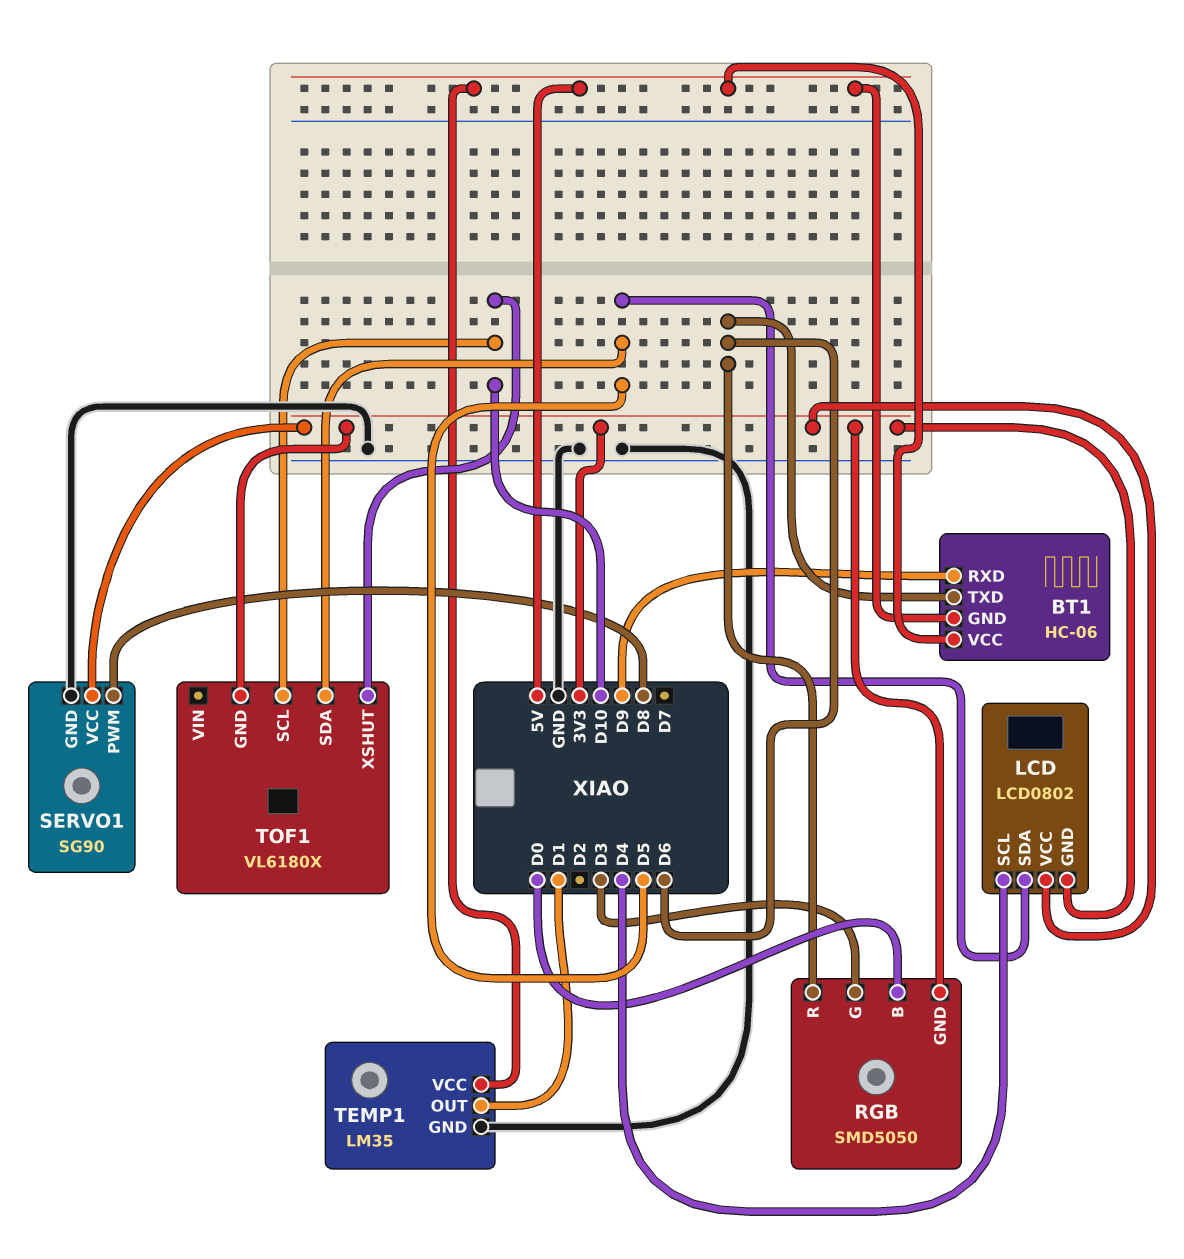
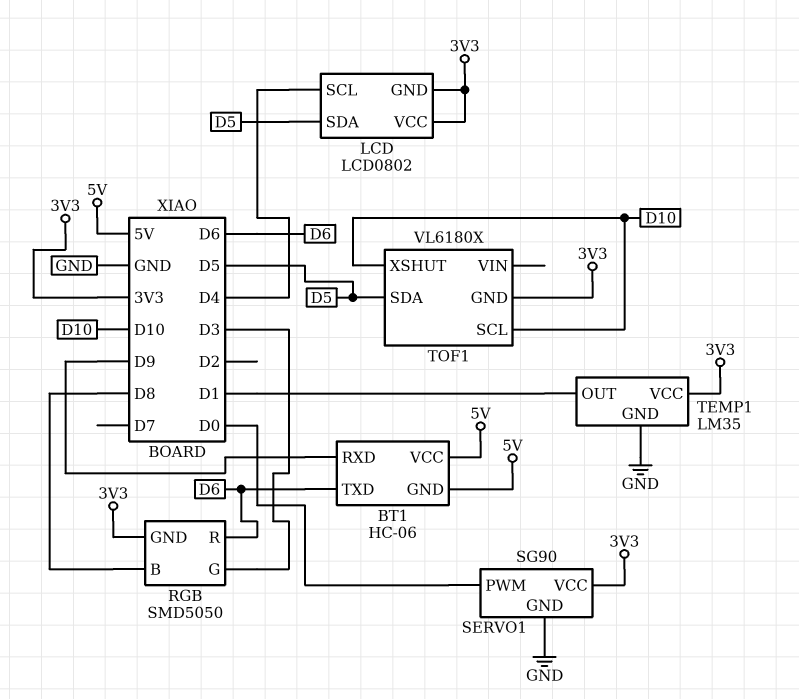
RGB pin B: D0 -> D8
SERVO1 pin PWM: D8 -> D0
TEMP1 pin VCC: 5V -> 3V3

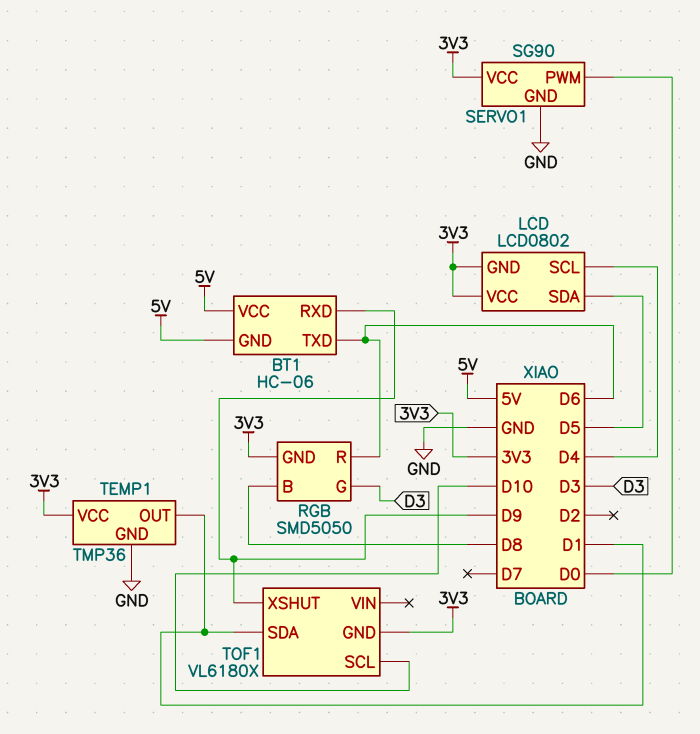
TEMP1: LM35 -> TMP36
TOF1 pin SDA: D5 -> D1
TOF1 pin XSHUT: D10 -> D9

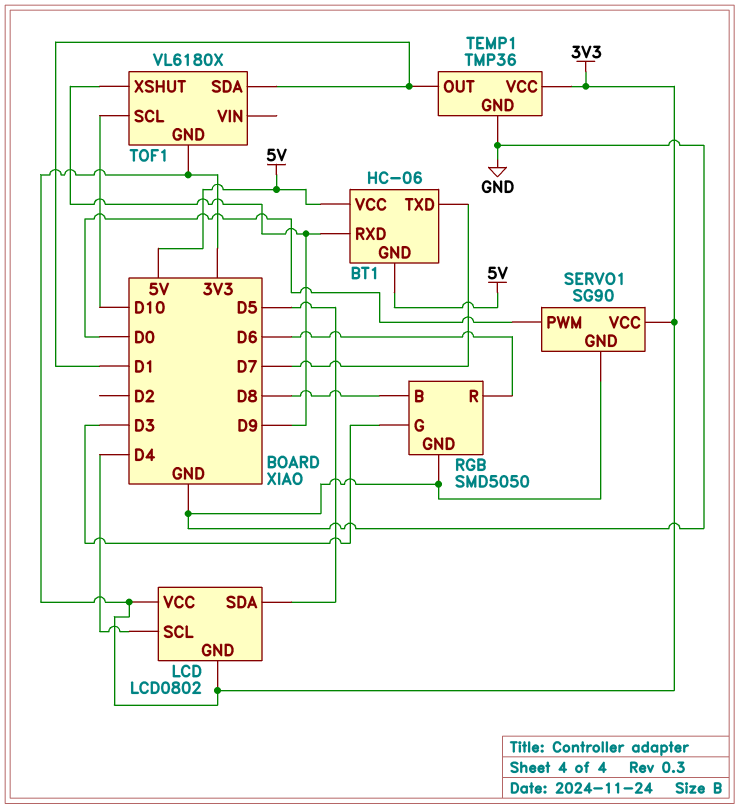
BT1 pin TXD: D6 -> D7
RGB pin GND: 3V3 -> GND

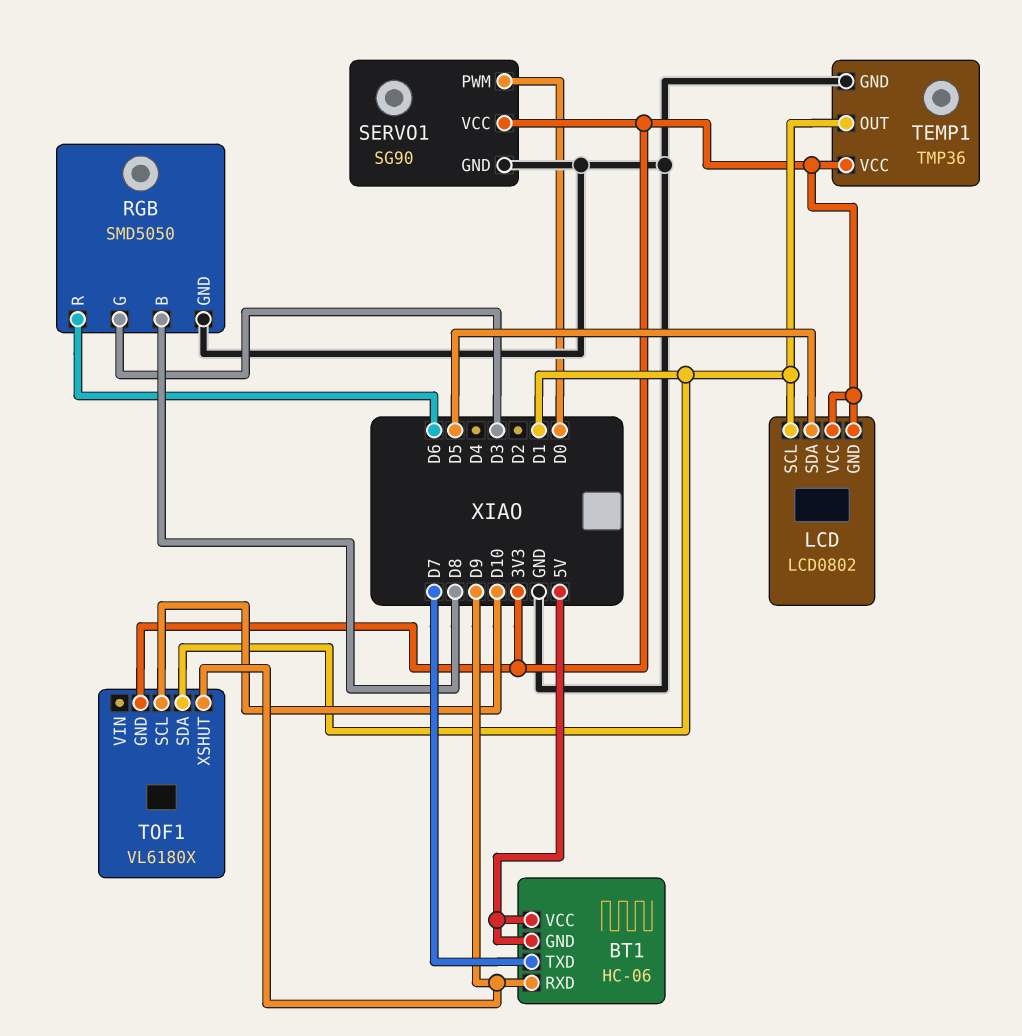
LCD pin SCL: D4 -> D1

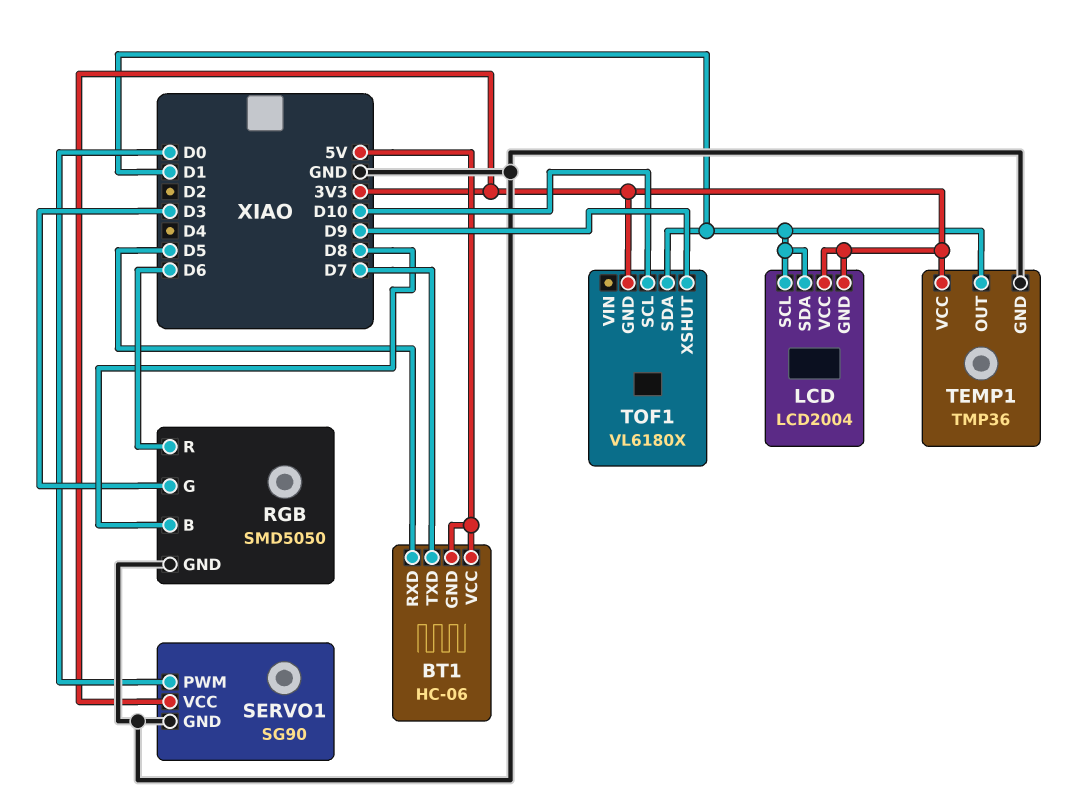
BT1 pin RXD: D9 -> D5
LCD: LCD0802 -> LCD2004
LCD pin SDA: D5 -> D1

